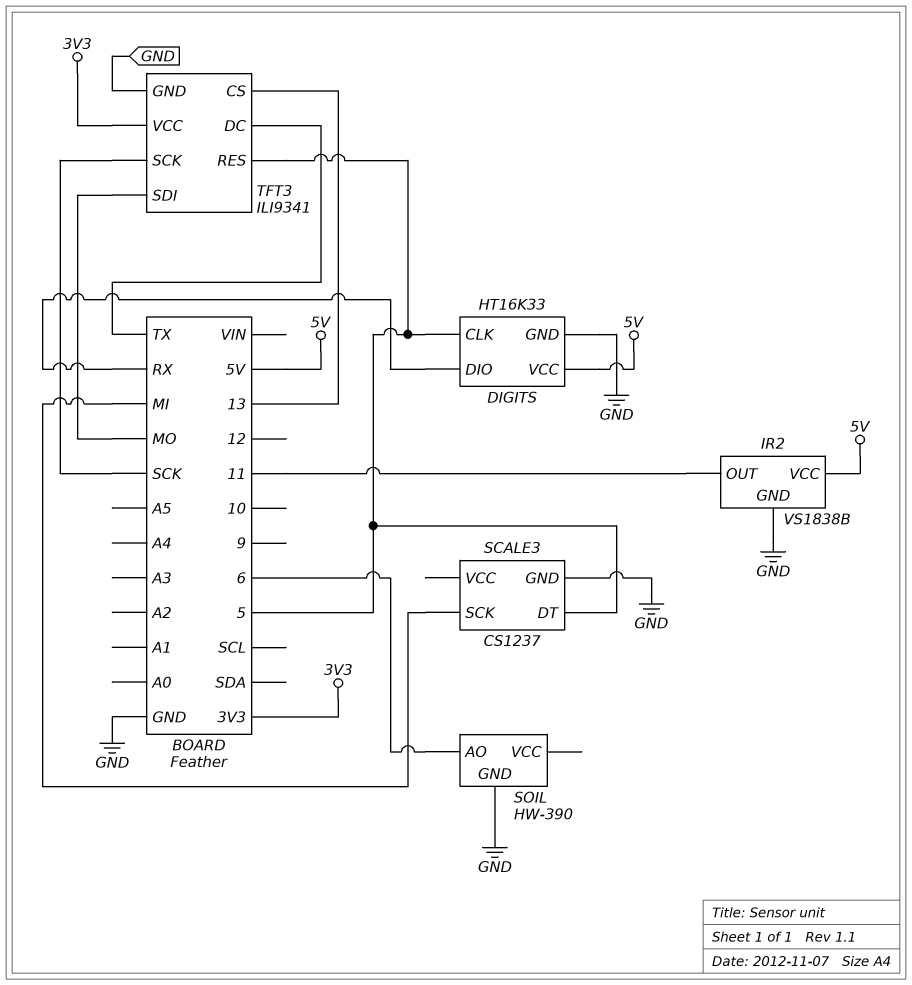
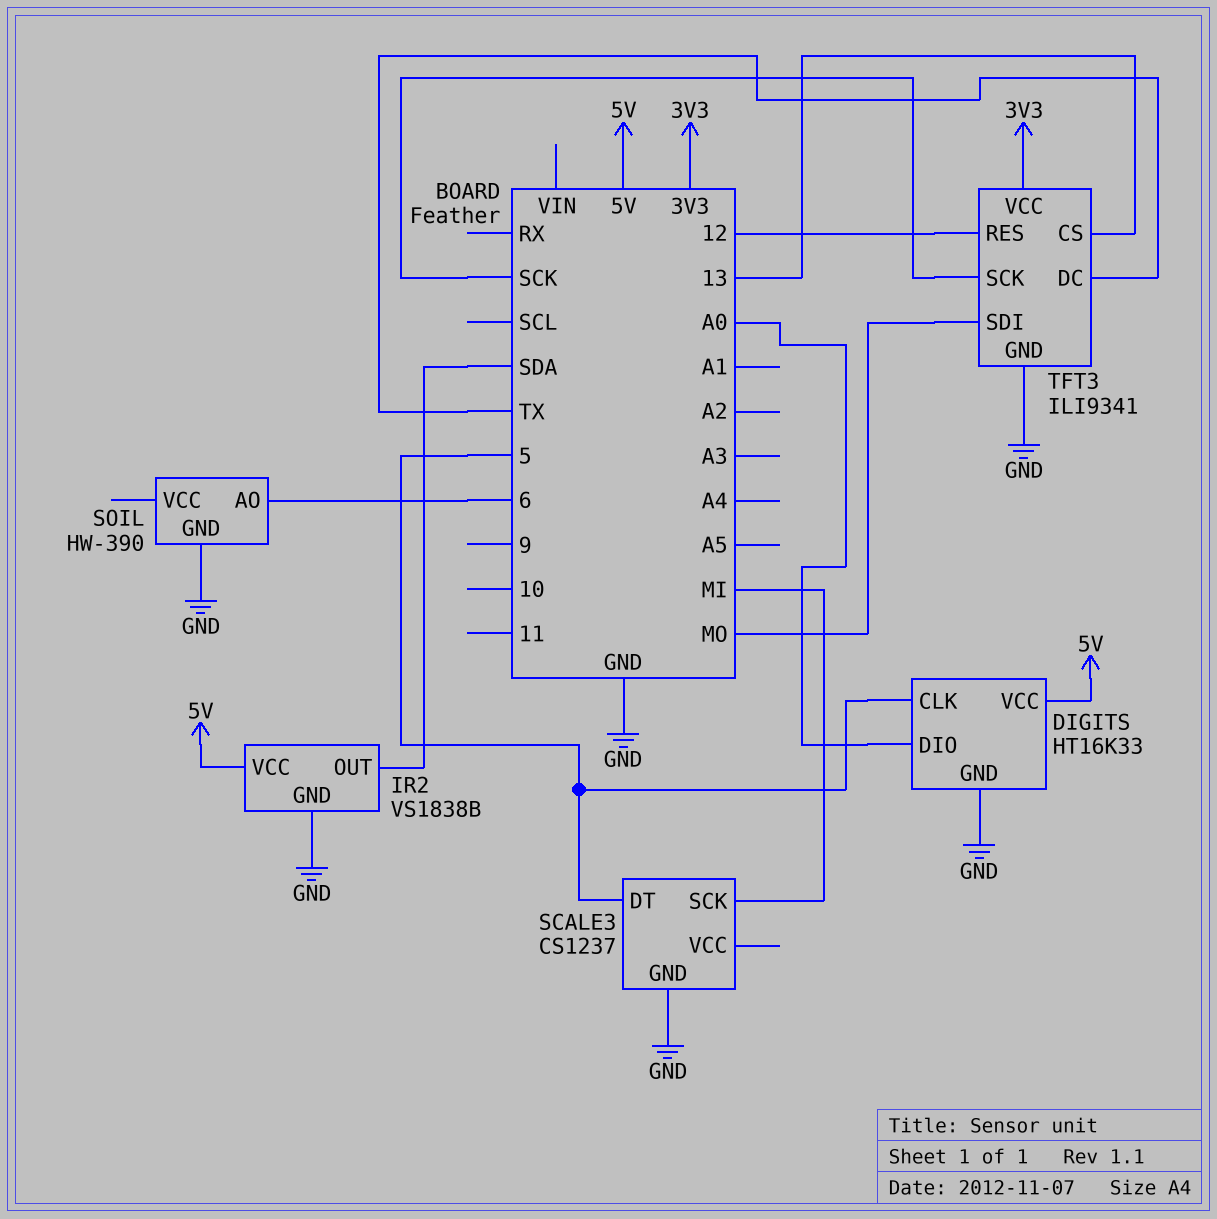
DIGITS pin DIO: RX -> A0
IR2 pin OUT: 11 -> SDA
TFT3 pin RES: 5 -> 12

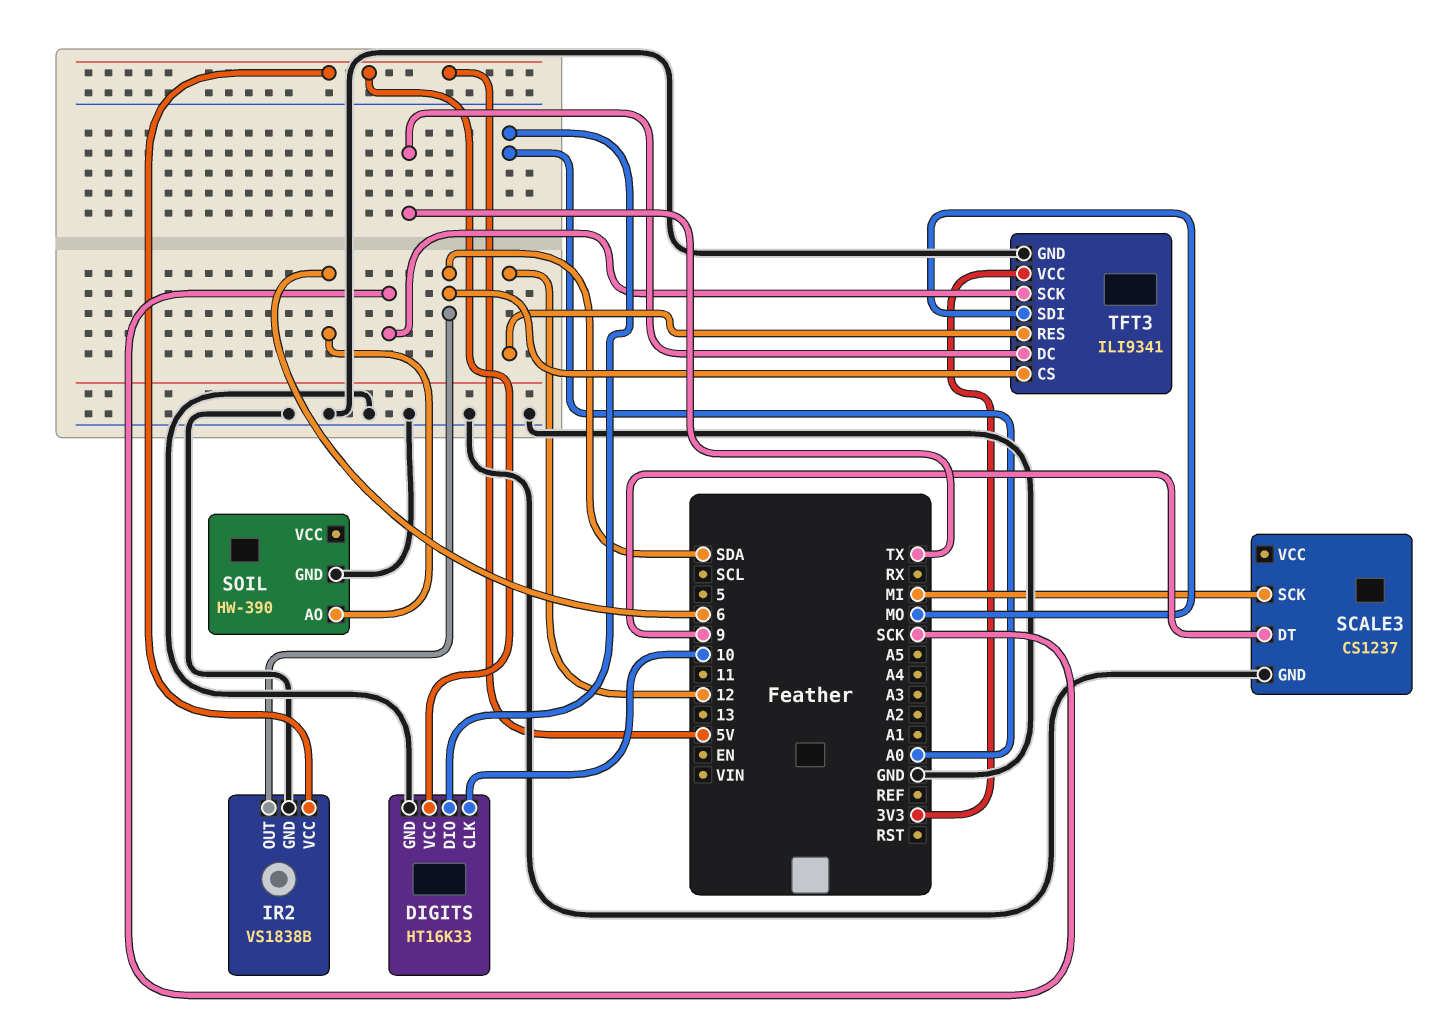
DIGITS pin CLK: 5 -> 10
SCALE3 pin DT: 5 -> 9
TFT3 pin CS: 13 -> SDA

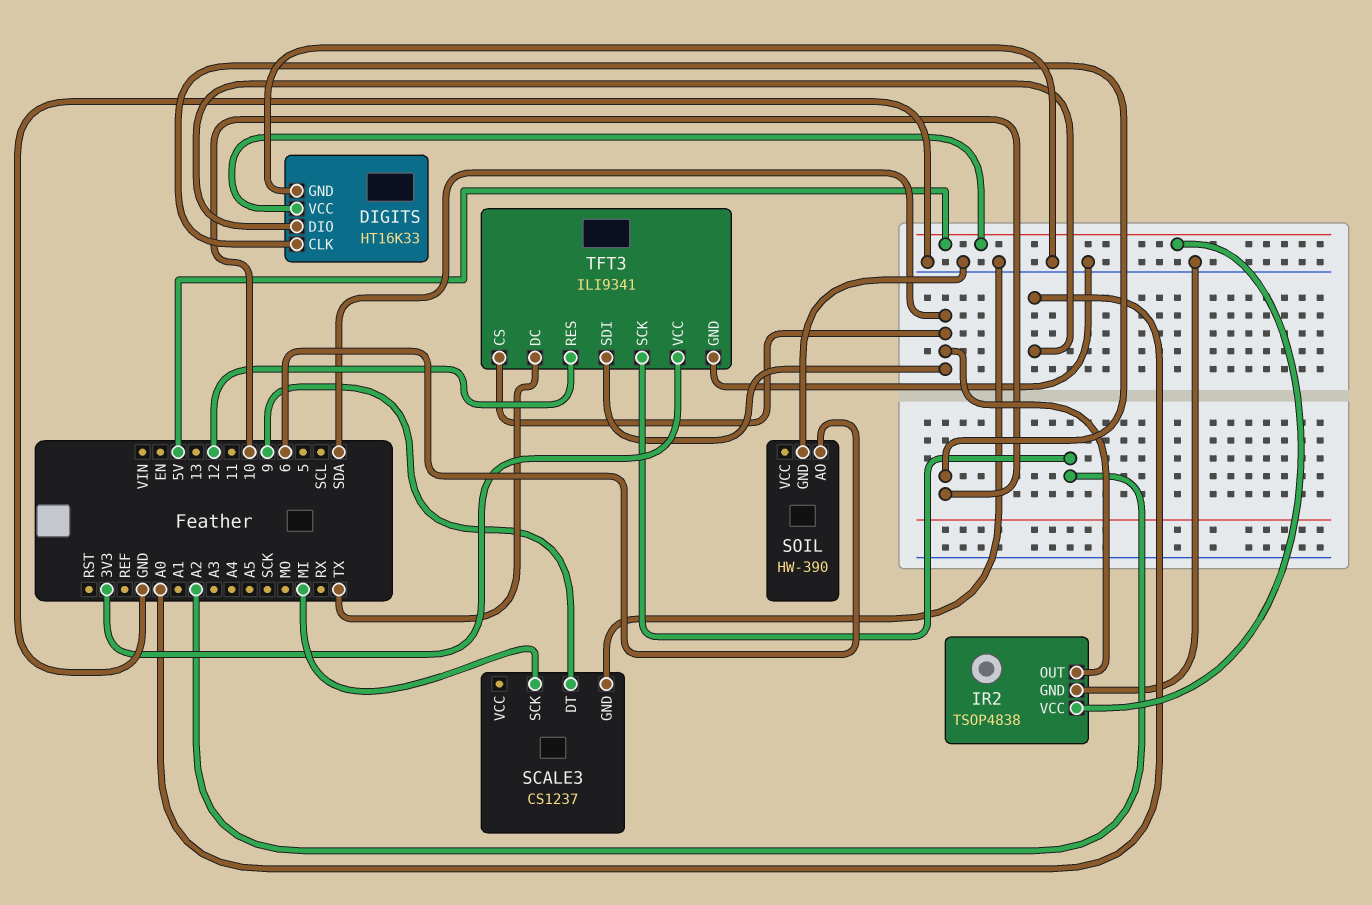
IR2: VS1838B -> TSOP4838
TFT3 pin SCK: SCK -> A2
TFT3 pin SDI: MO -> SDA

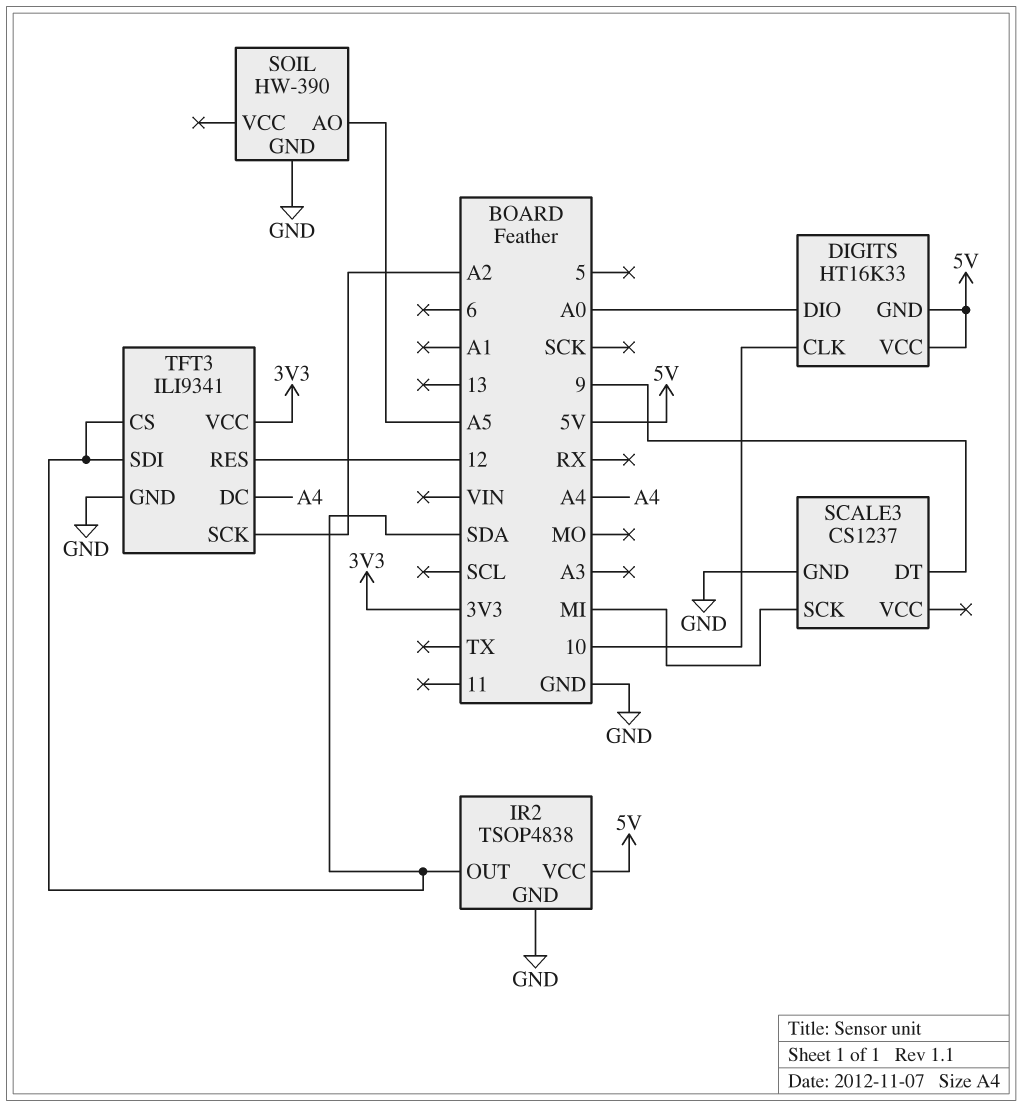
DIGITS pin GND: GND -> 5V
SOIL pin AO: 6 -> A5
TFT3 pin DC: TX -> A4

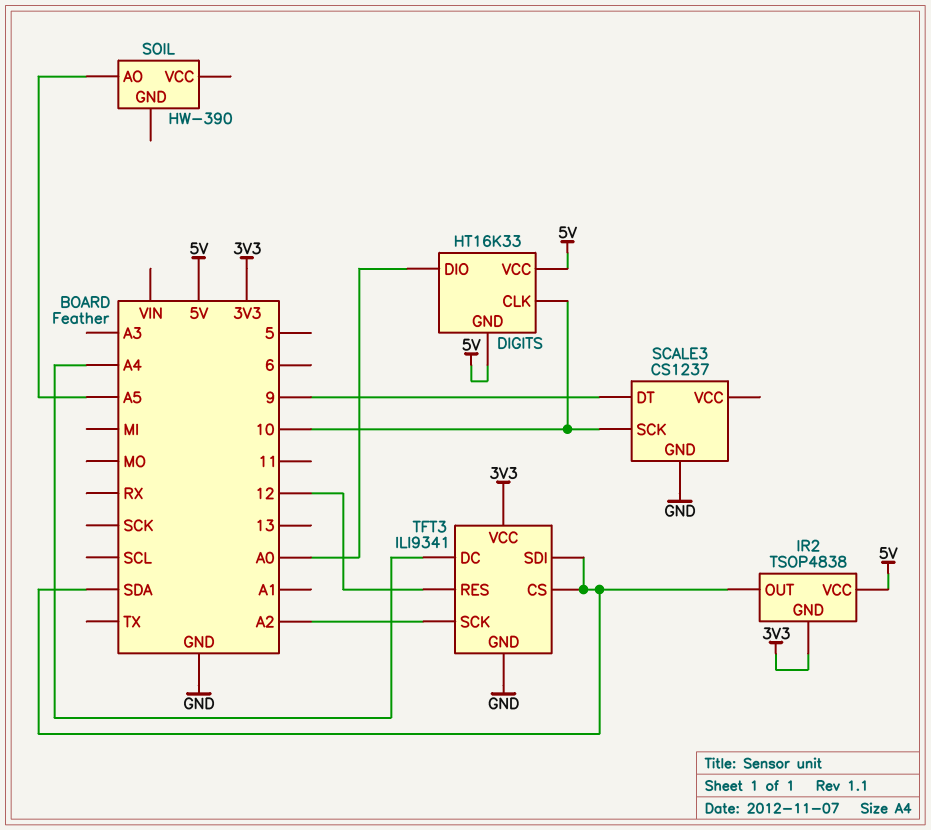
IR2 pin GND: GND -> 3V3
SCALE3 pin SCK: MI -> 10
SOIL pin GND: GND -> none

